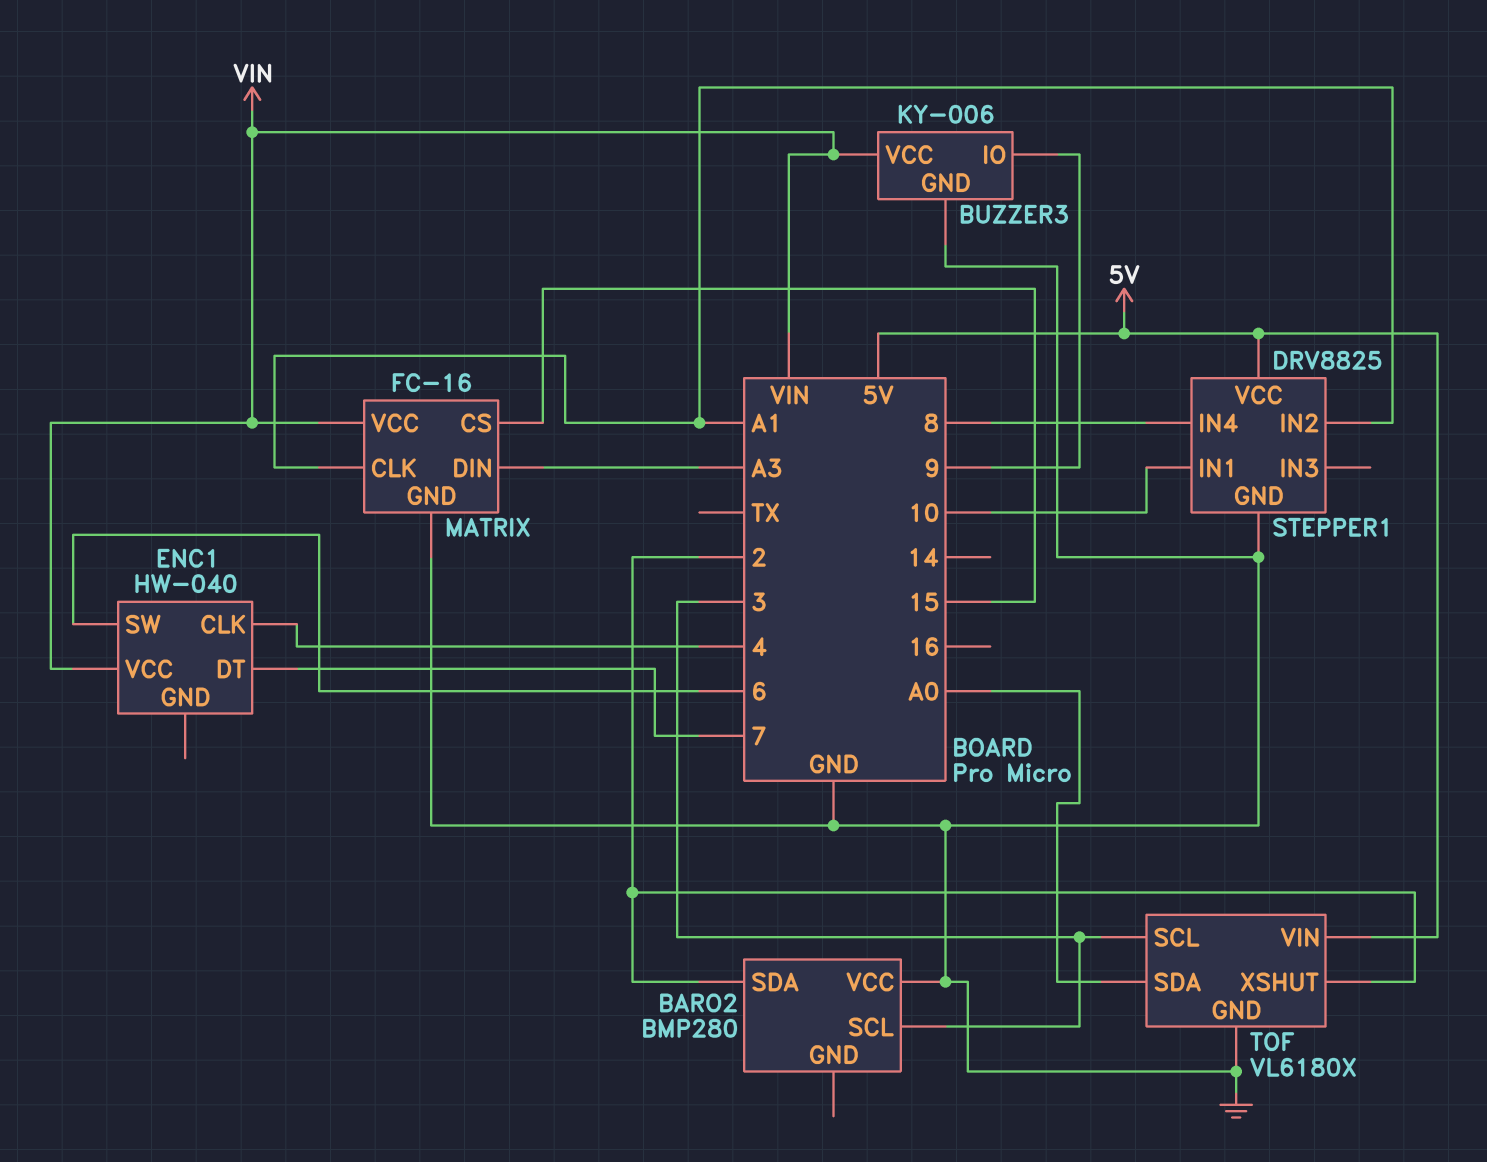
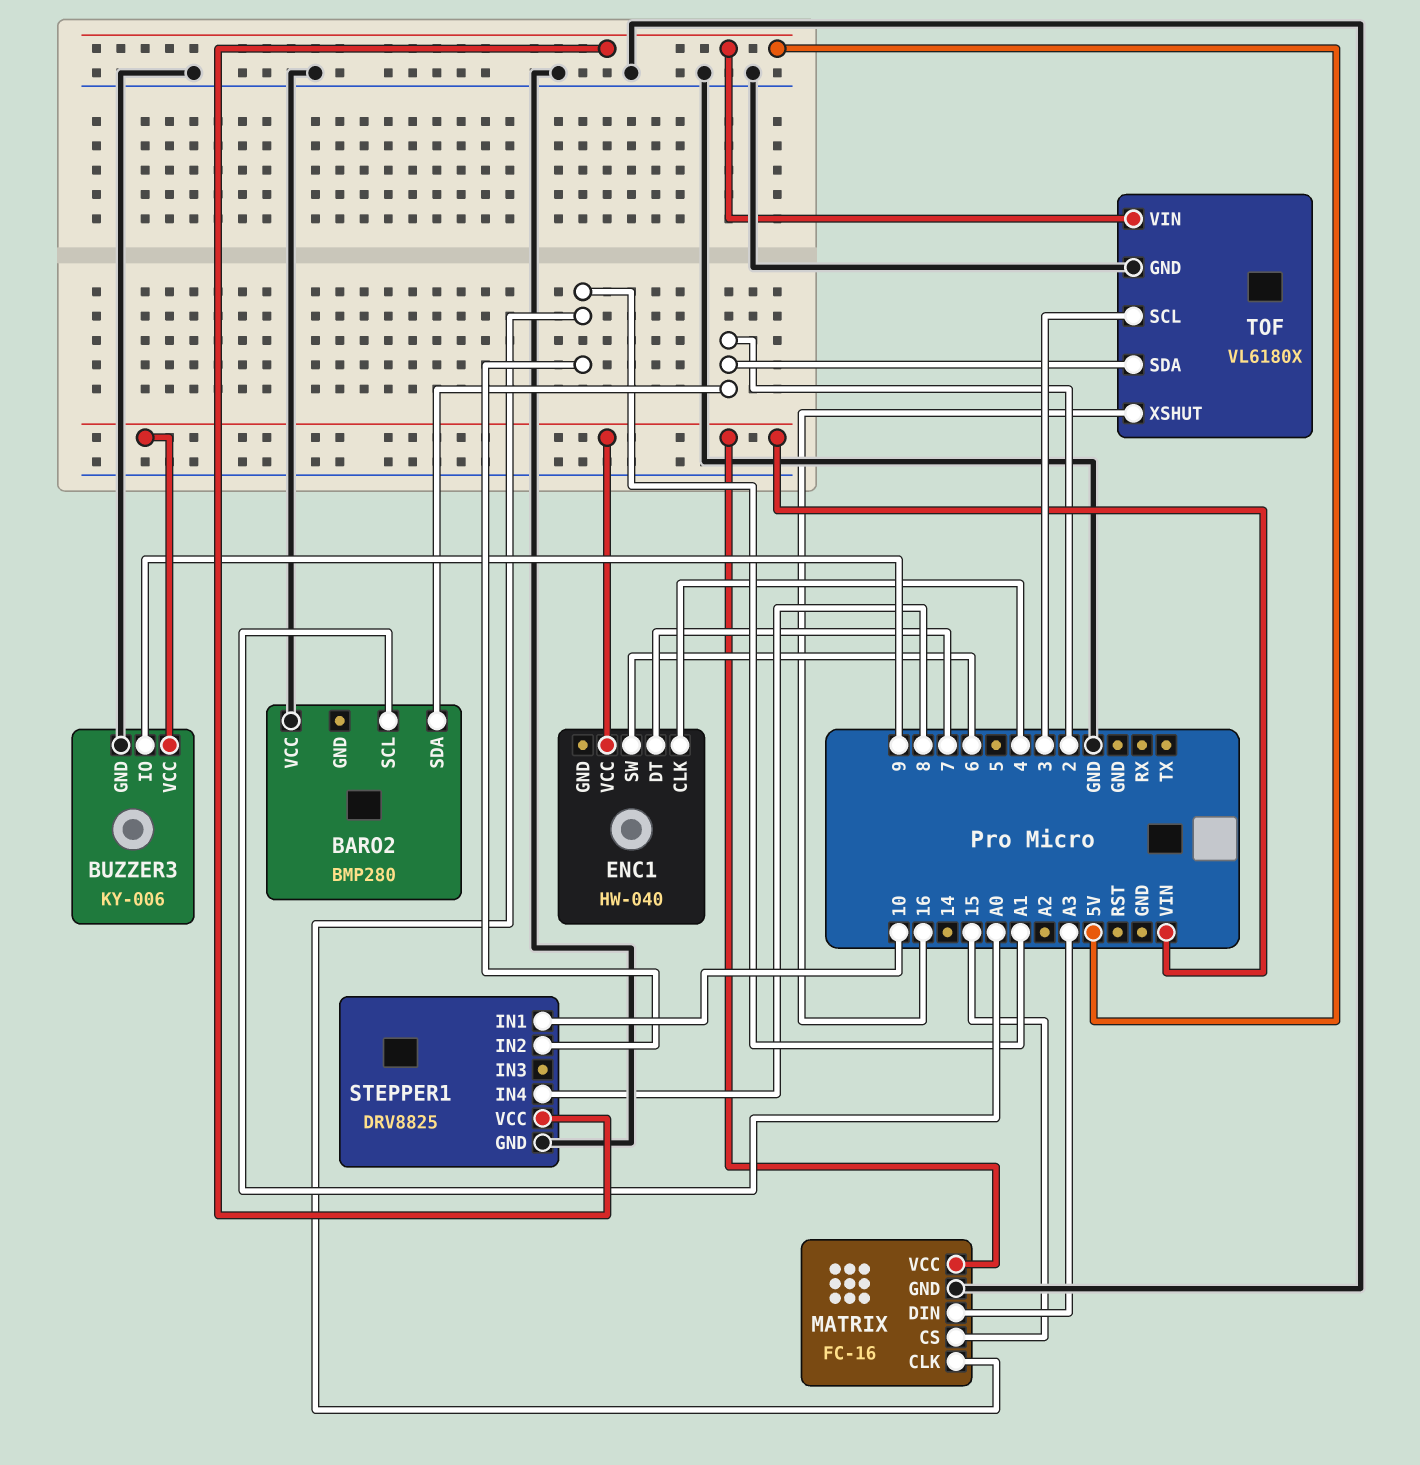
BARO2 pin SCL: 3 -> A0
TOF pin SDA: A0 -> 2
TOF pin XSHUT: 2 -> 16

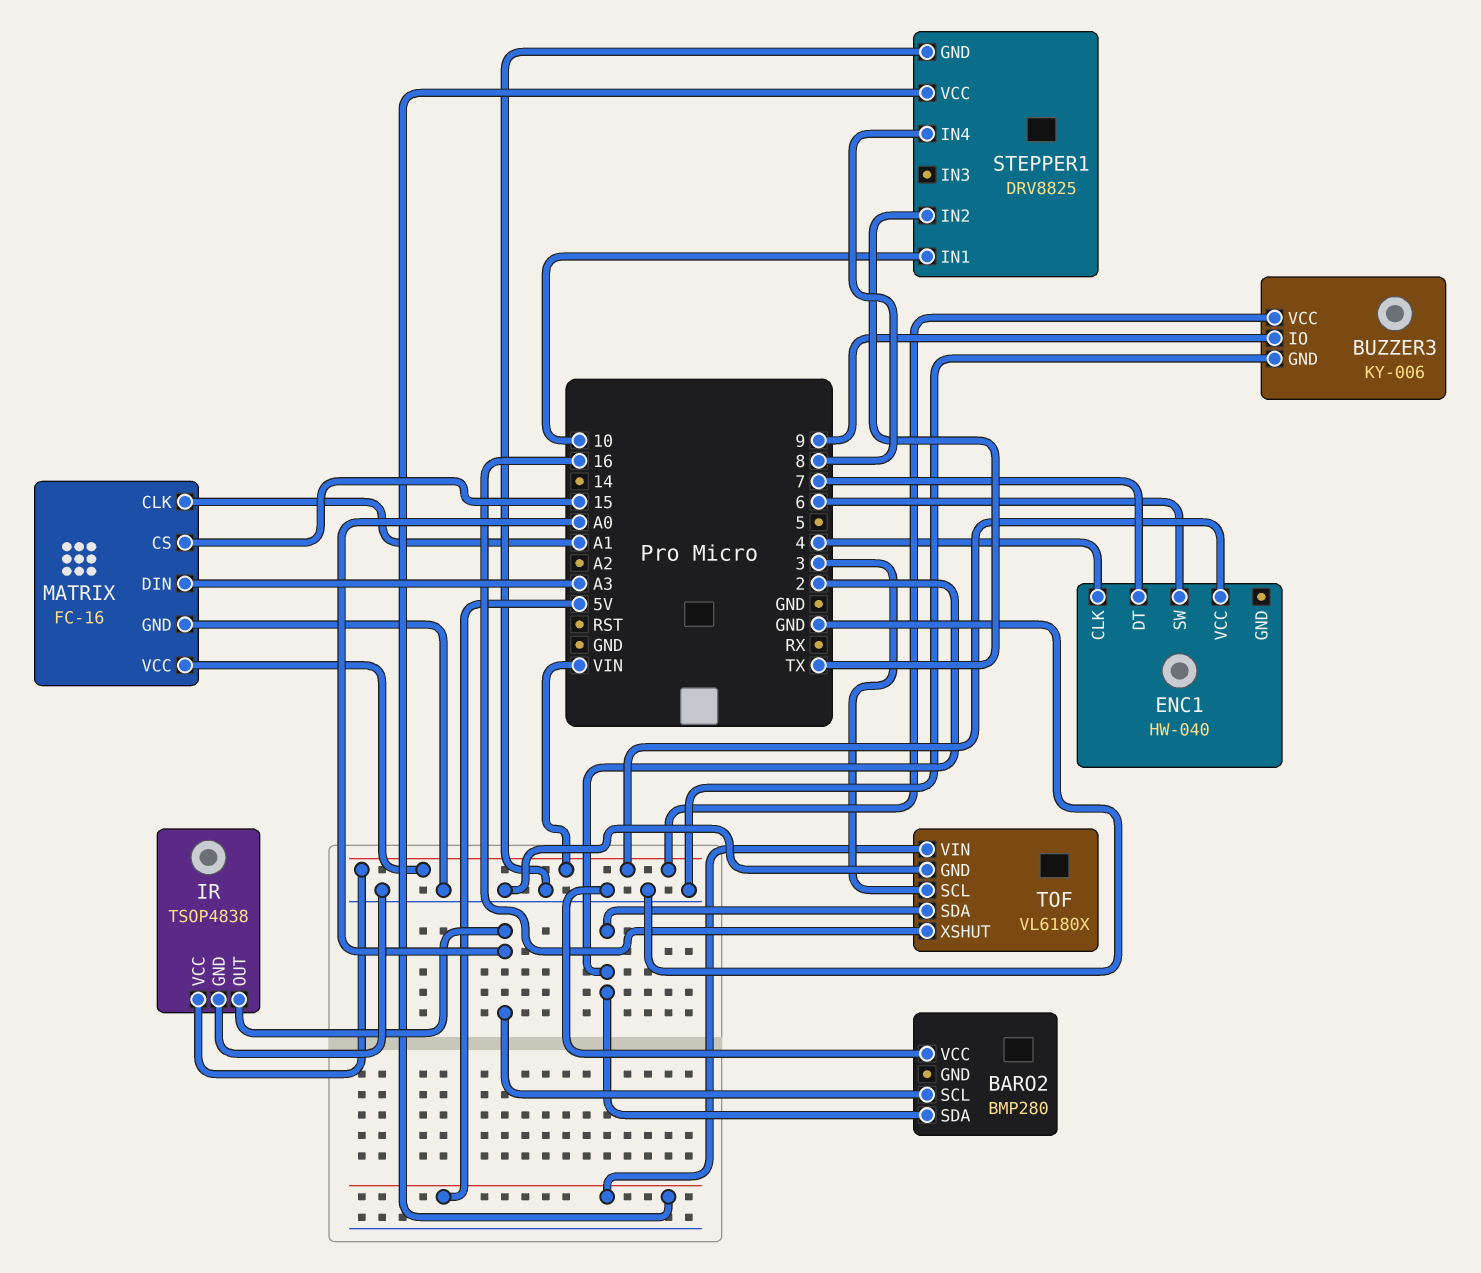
IR: none -> TSOP4838
IR pin GND: none -> GND
IR pin OUT: none -> A0
IR pin VCC: none -> VIN
STEPPER1 pin IN2: A1 -> TX

